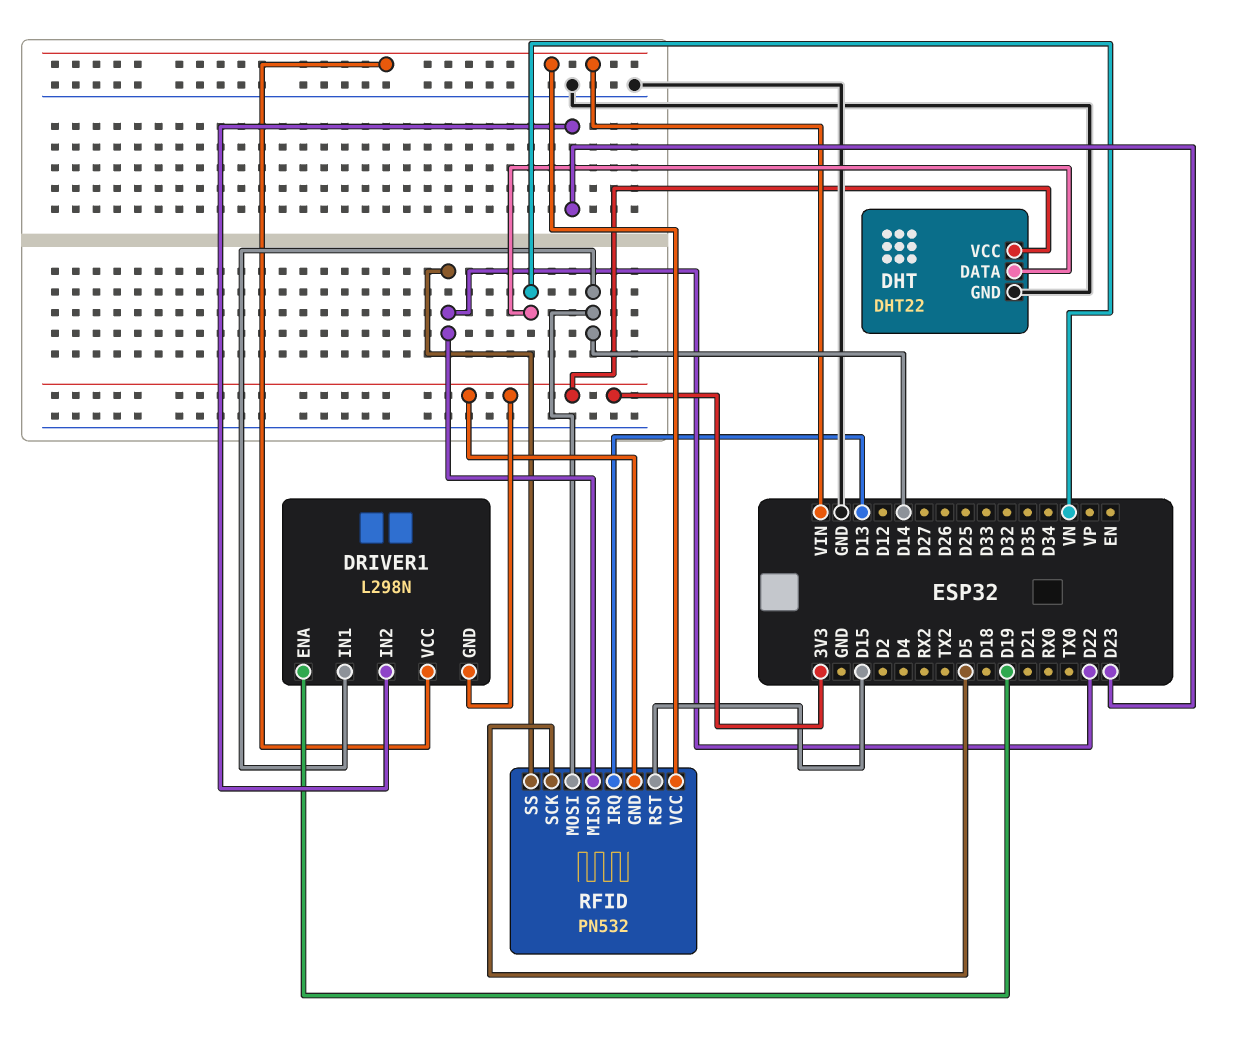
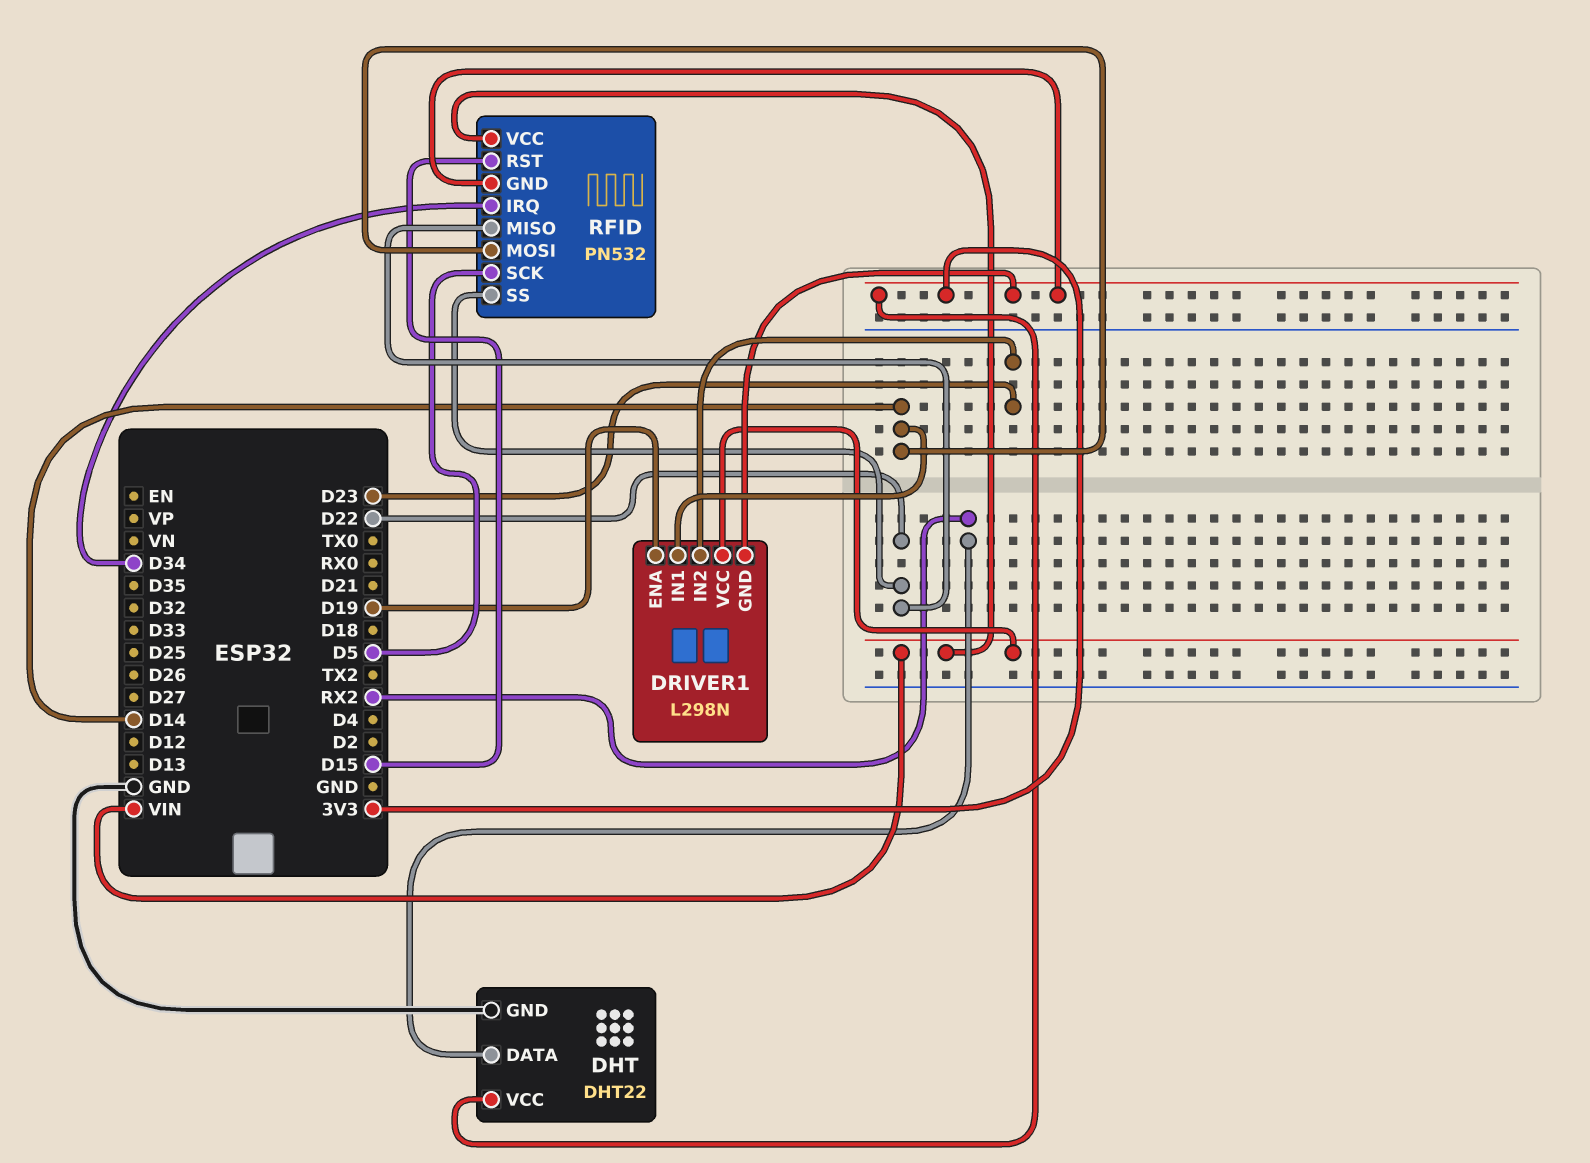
DHT pin DATA: VN -> RX2
RFID pin IRQ: D13 -> D34

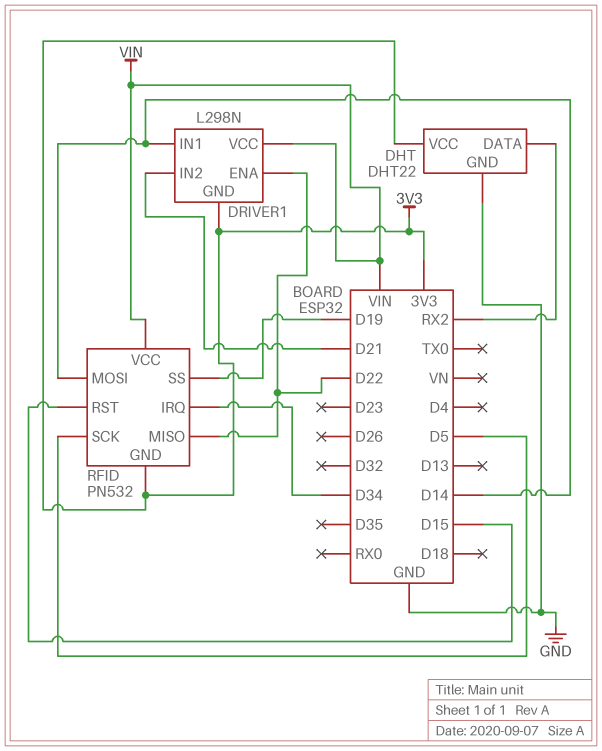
DRIVER1 pin ENA: D19 -> D22
DRIVER1 pin IN2: D23 -> D21
RFID pin SS: D22 -> D19

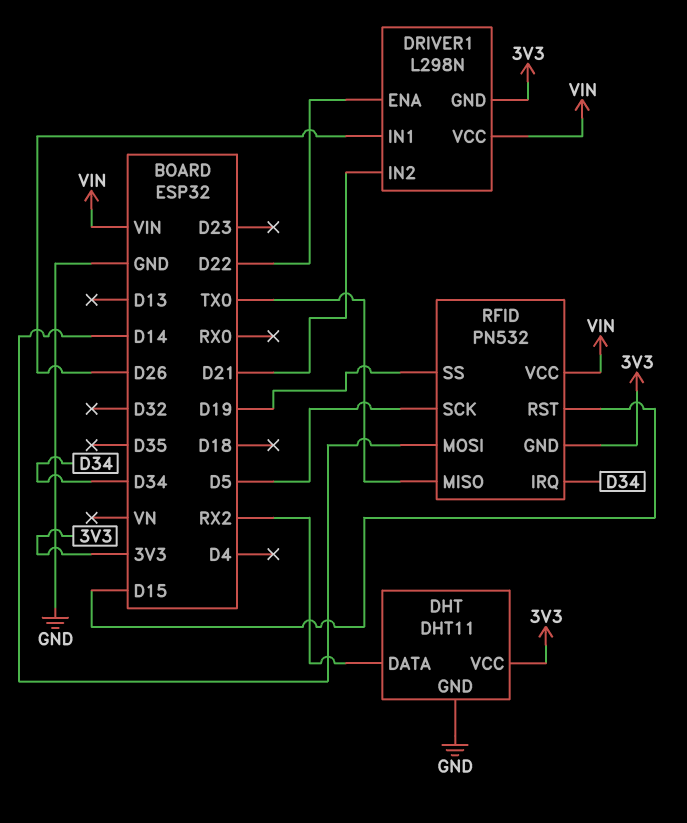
DHT: DHT22 -> DHT11
DRIVER1 pin IN1: D14 -> D26
RFID pin MISO: D22 -> TX0

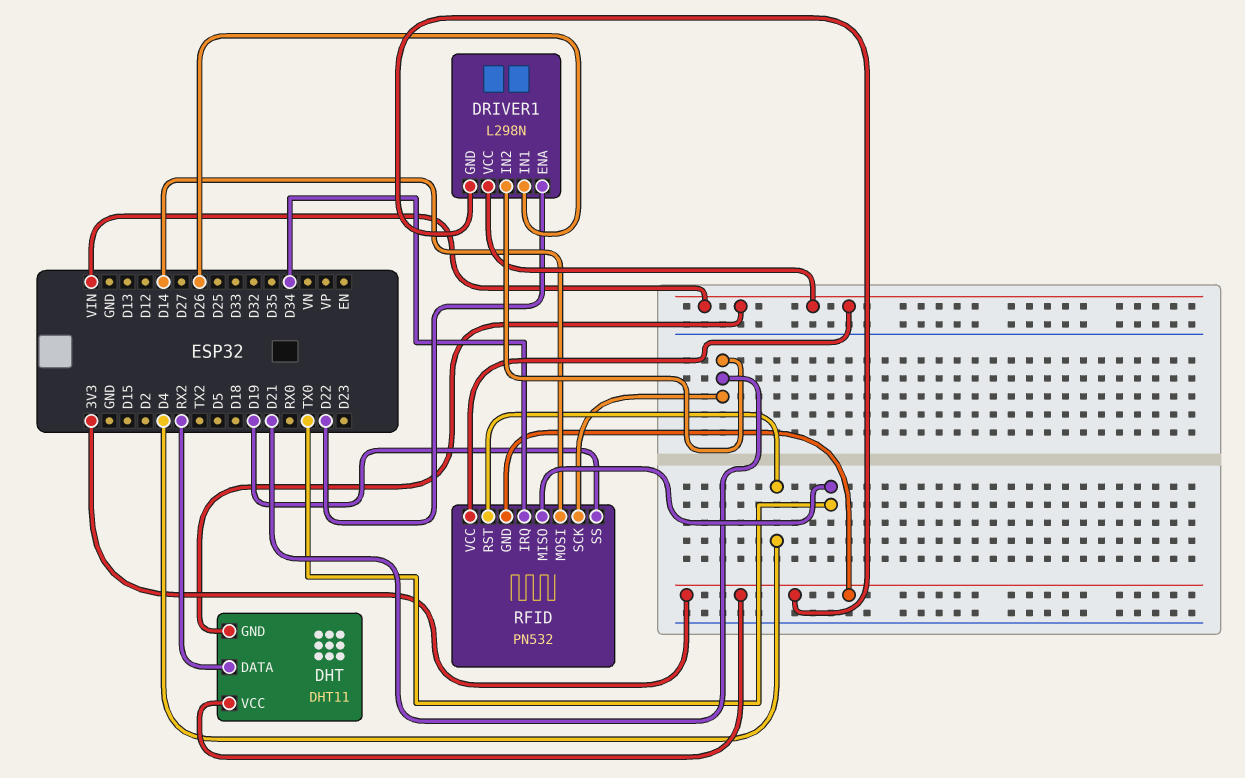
DHT pin GND: GND -> VIN
RFID pin RST: D15 -> D4
RFID pin SCK: D5 -> D21

